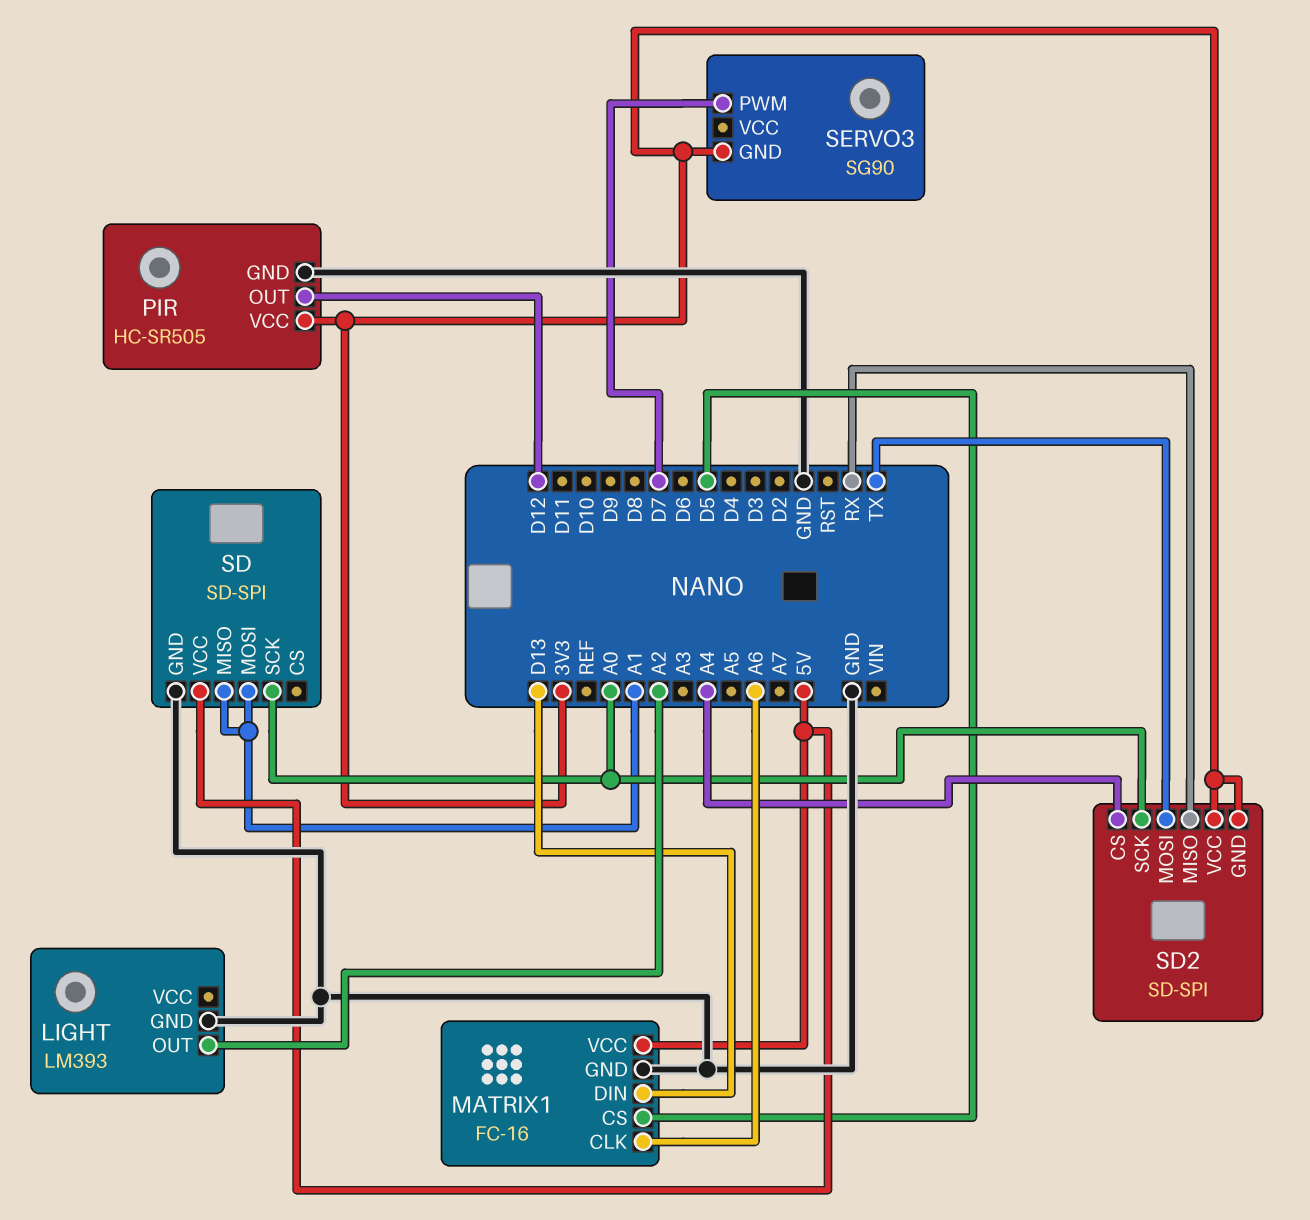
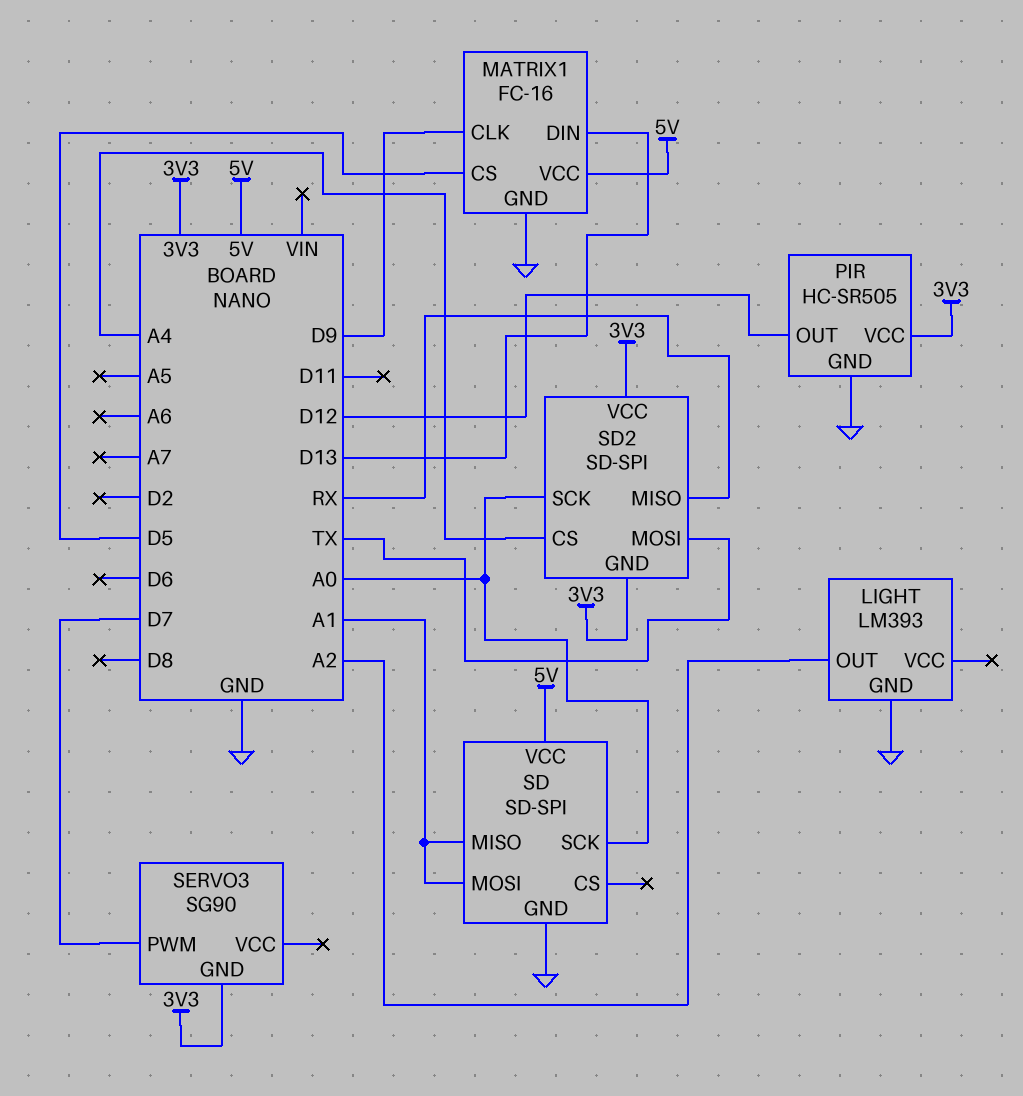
MATRIX1 pin CLK: A6 -> D9

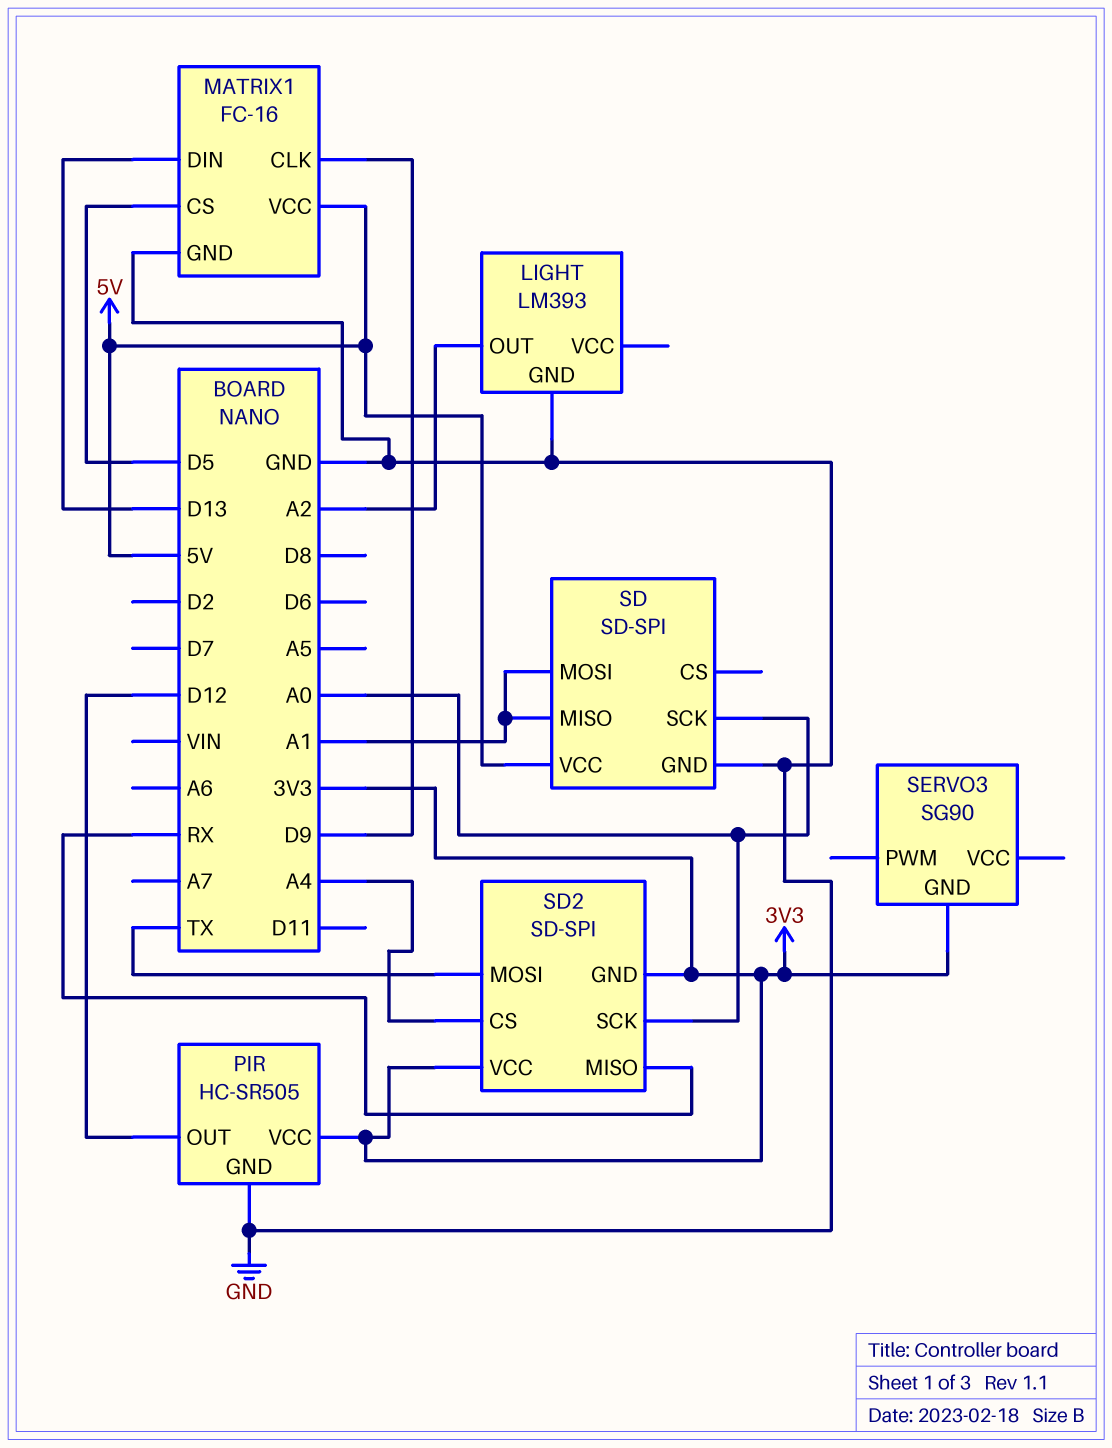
SERVO3 pin PWM: D7 -> none

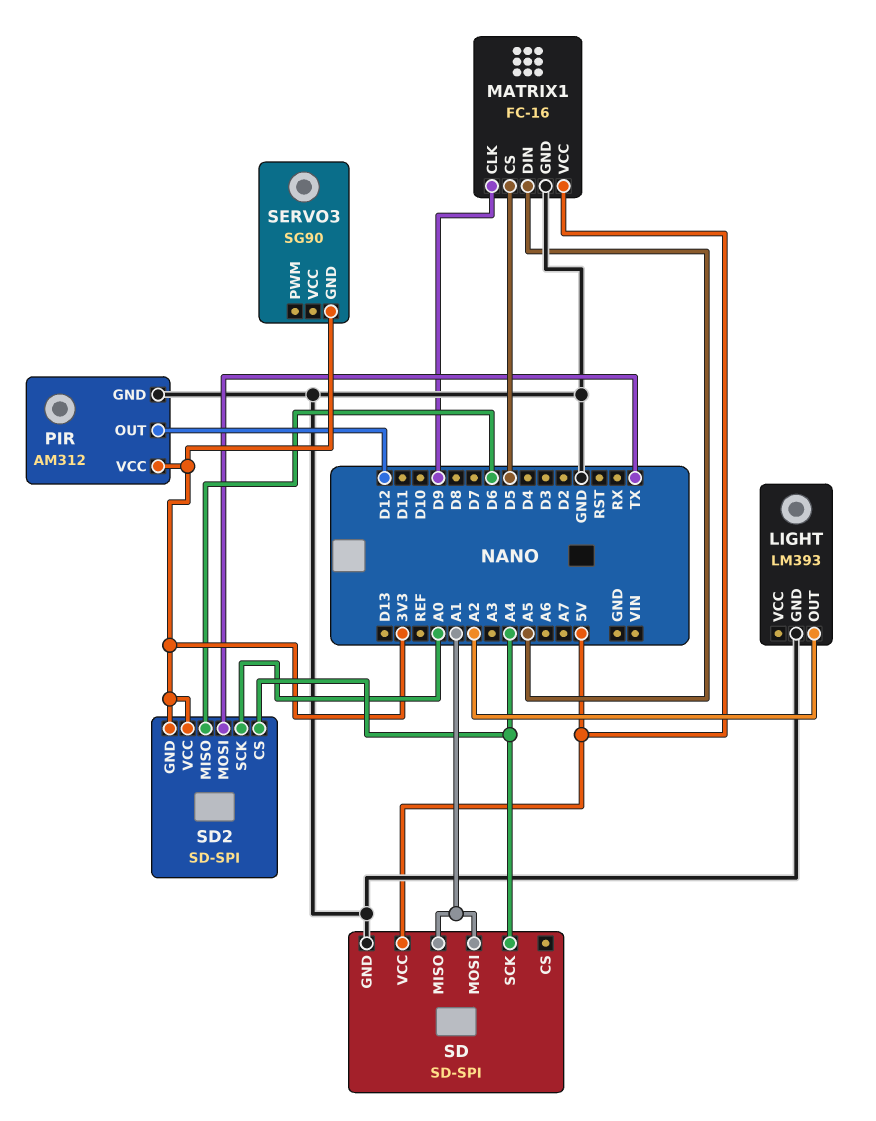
MATRIX1 pin DIN: D13 -> A5
PIR: HC-SR505 -> AM312
SD pin SCK: A0 -> A4
SD2 pin MISO: RX -> D6

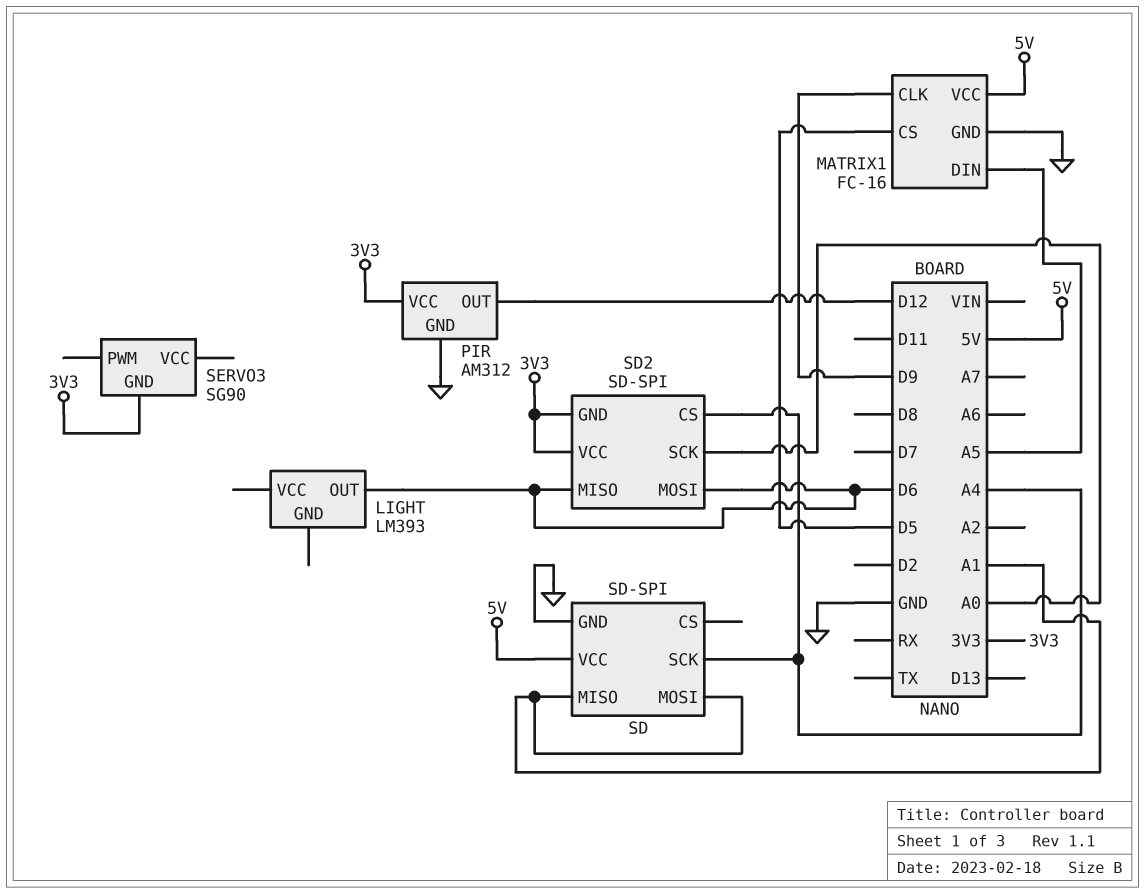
LIGHT pin GND: GND -> none
LIGHT pin OUT: A2 -> D6
SD2 pin MOSI: TX -> D6

